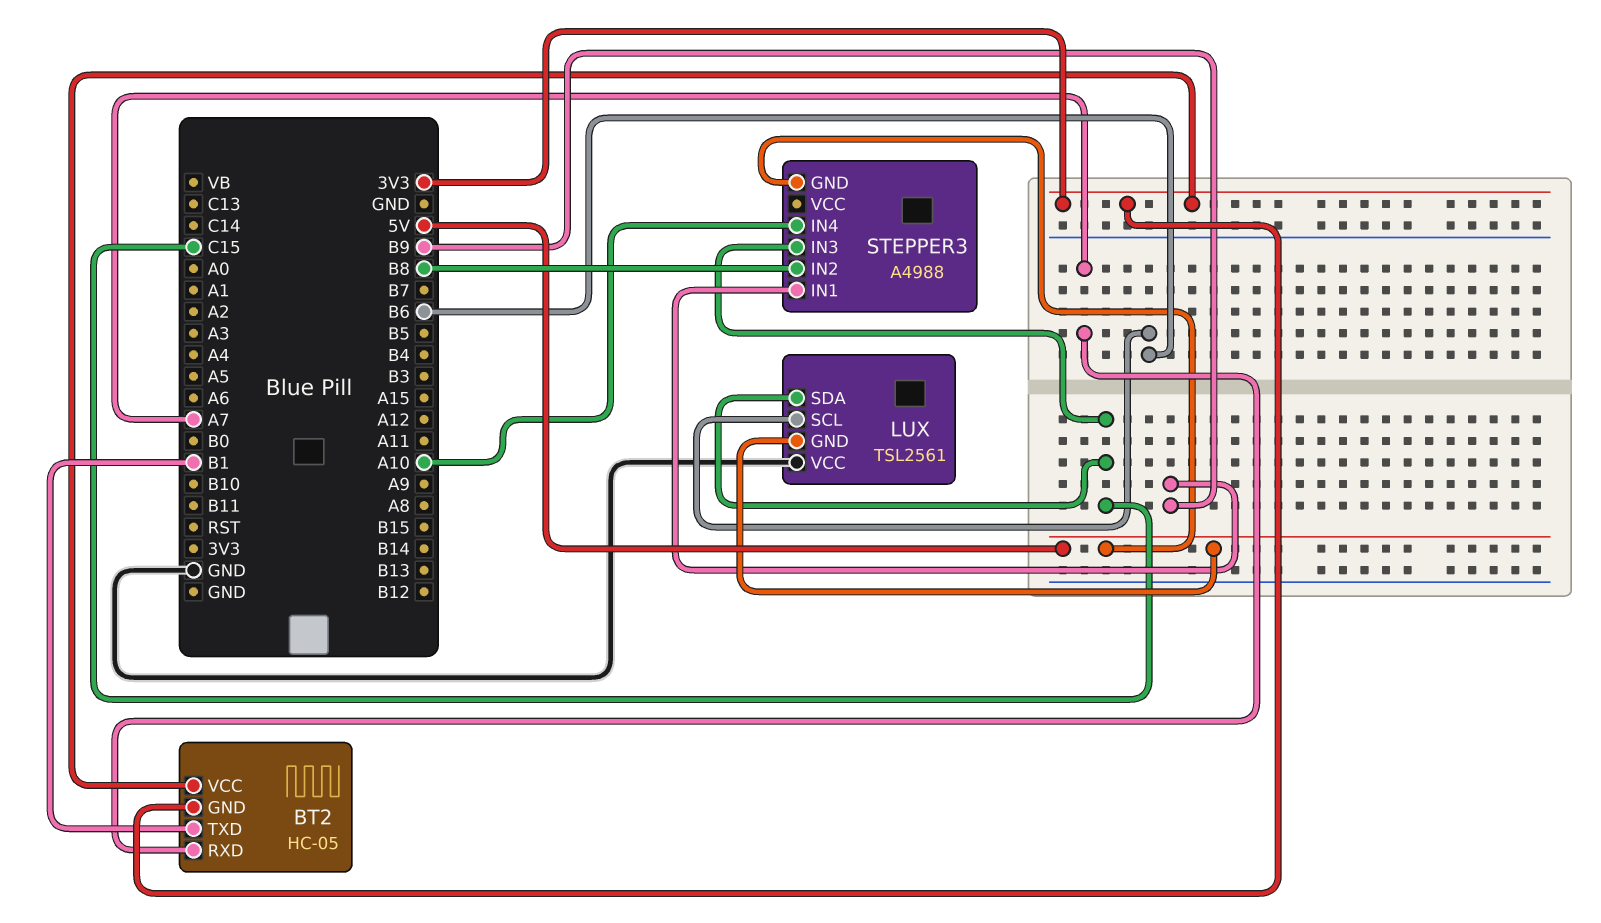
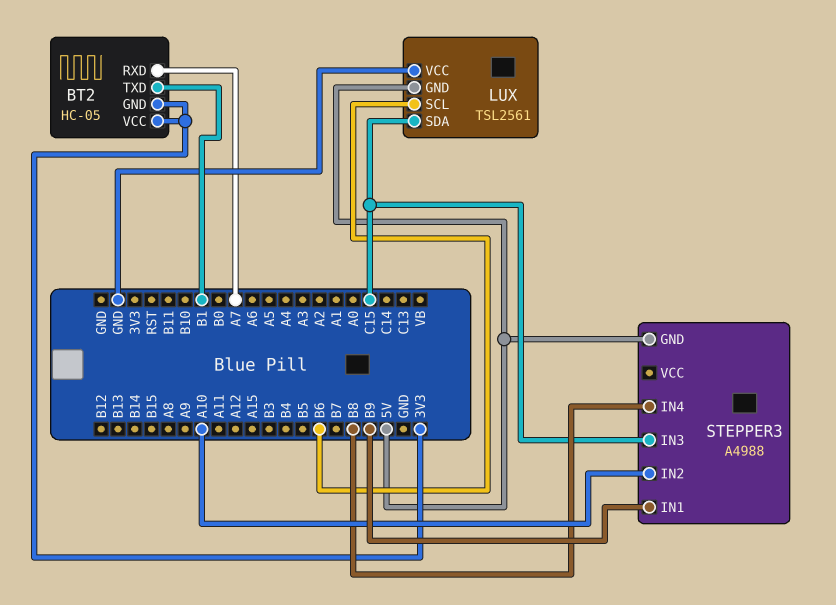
STEPPER3 pin IN2: B8 -> A10
STEPPER3 pin IN4: A10 -> B8

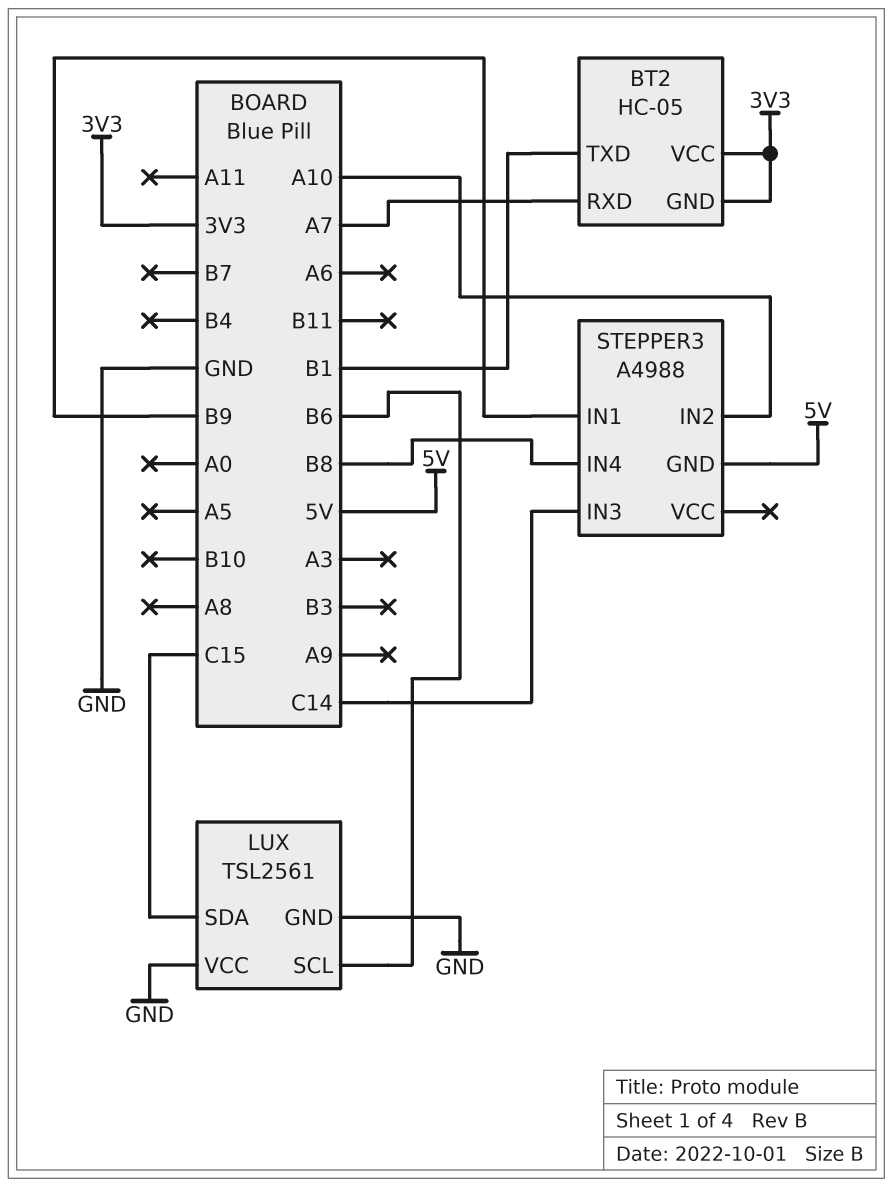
LUX pin GND: 5V -> GND
STEPPER3 pin IN3: C15 -> C14

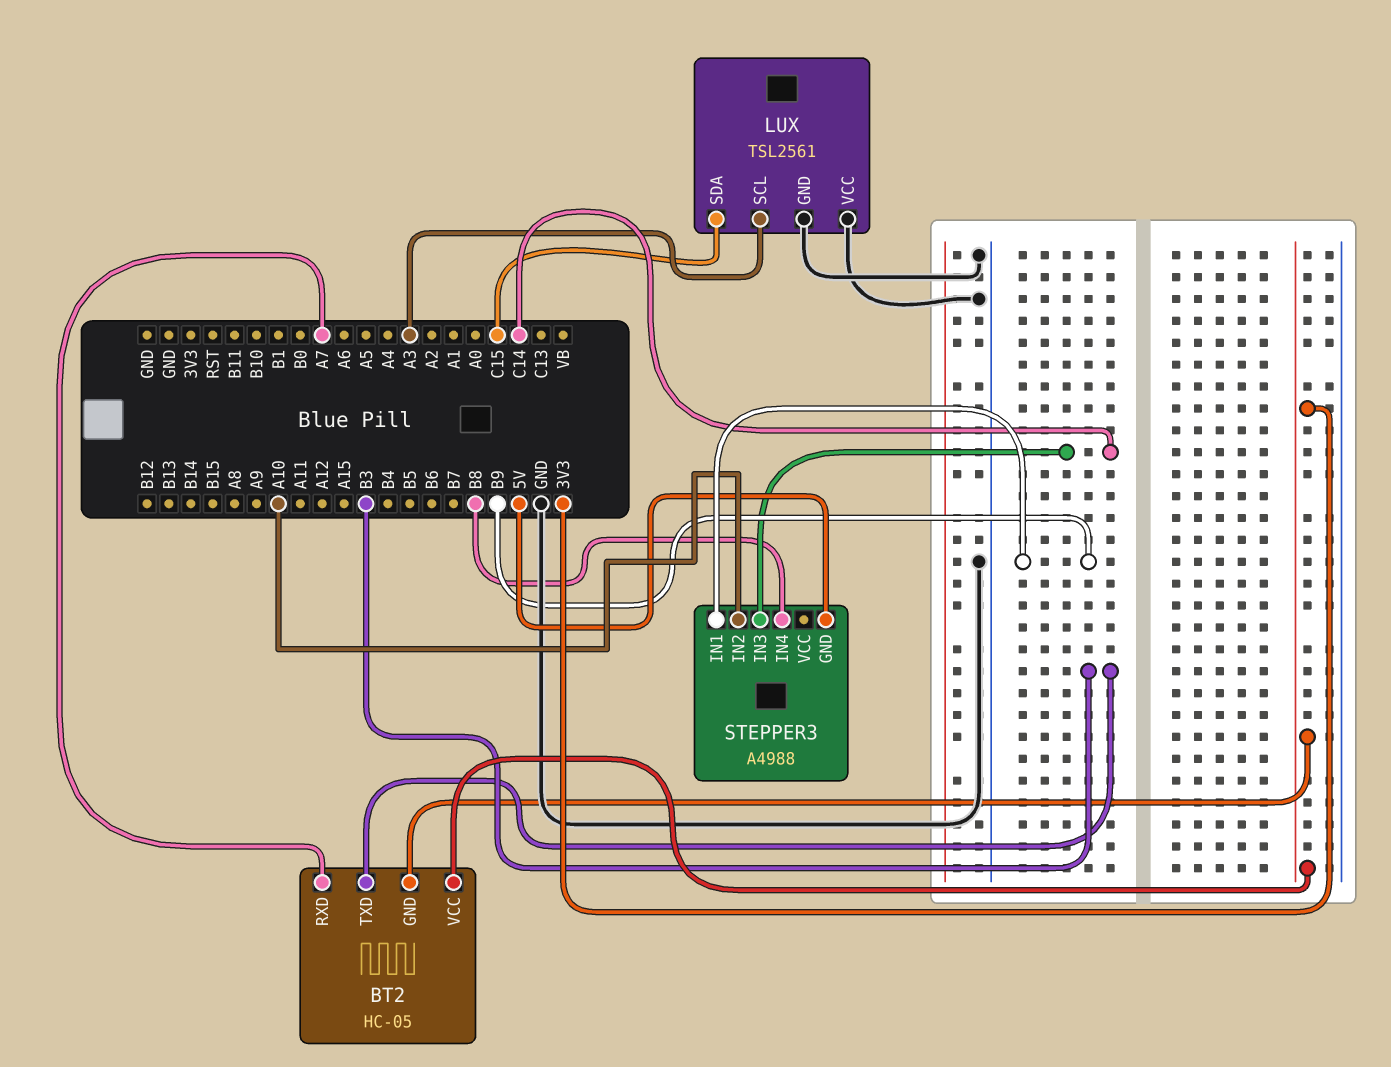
BT2 pin TXD: B1 -> B3
LUX pin SCL: B6 -> A3

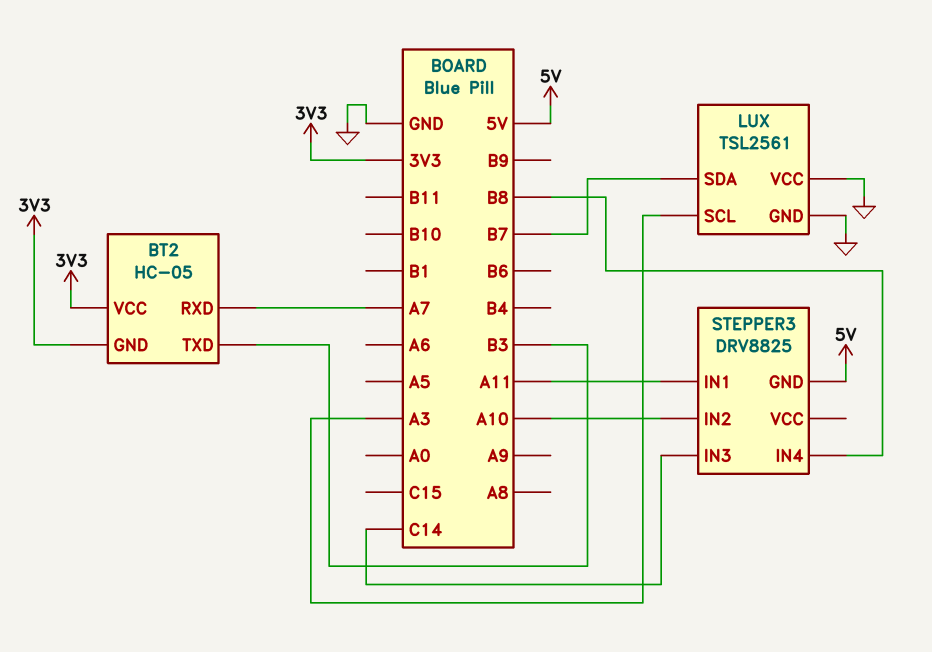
LUX pin SDA: C15 -> B7
STEPPER3: A4988 -> DRV8825
STEPPER3 pin IN1: B9 -> A11

